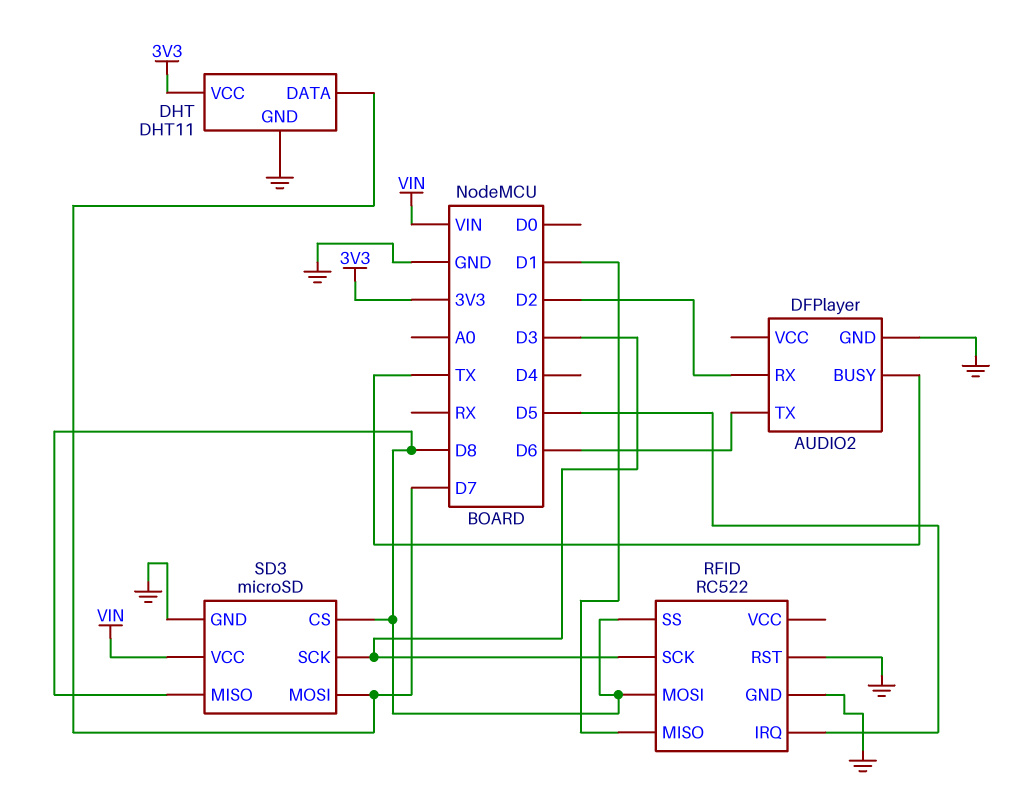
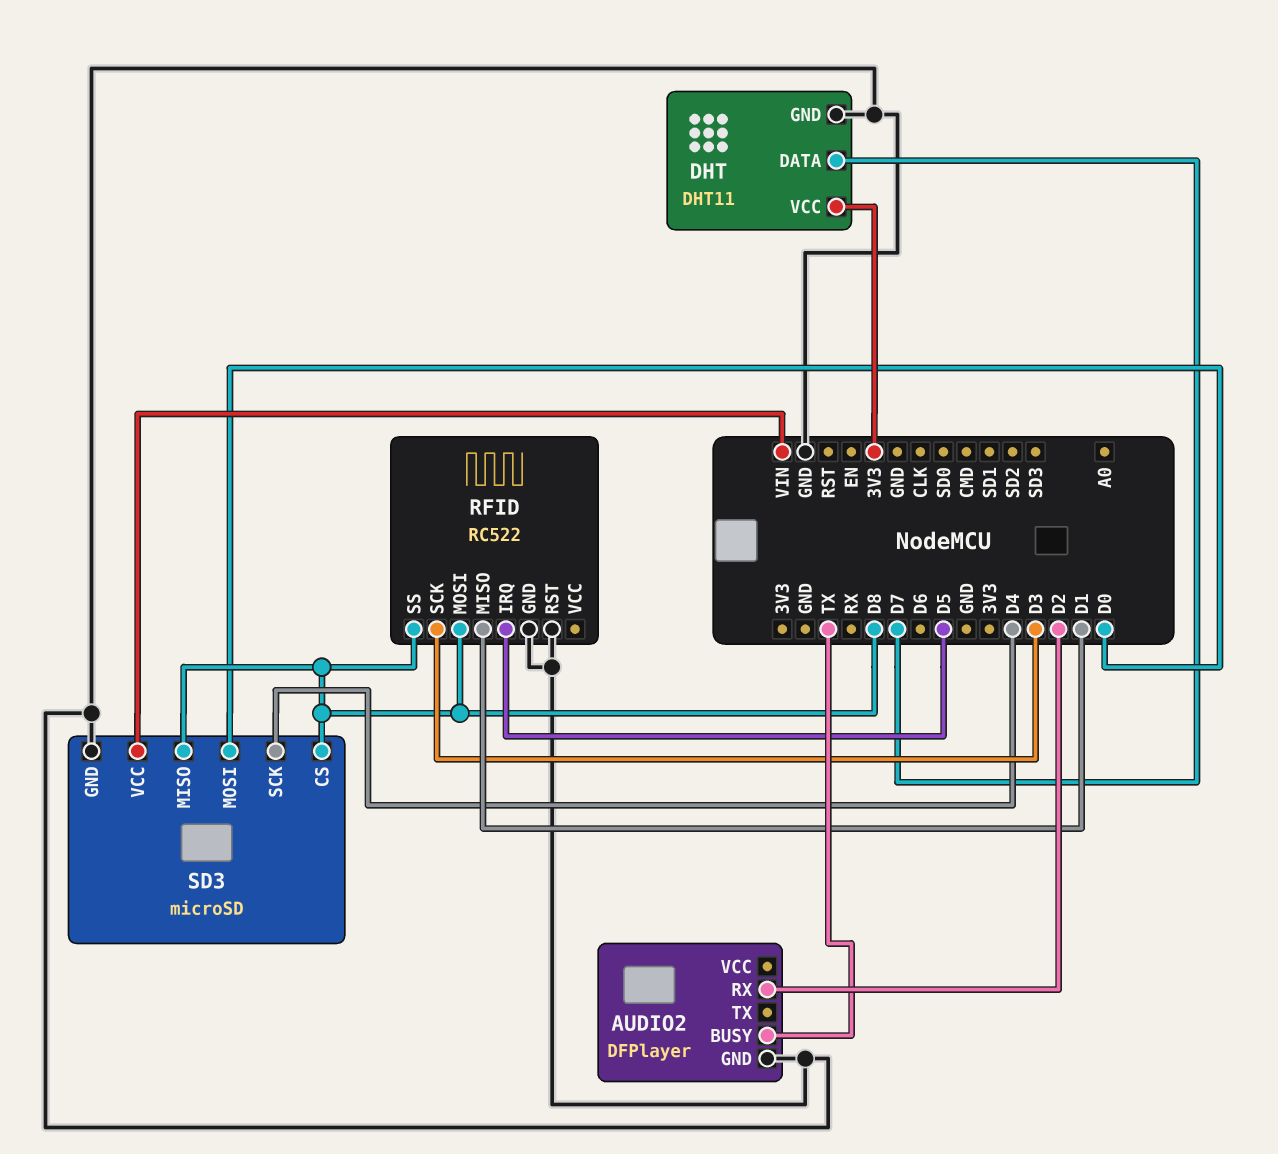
AUDIO2 pin TX: D6 -> none
SD3 pin MOSI: D7 -> D0
SD3 pin SCK: D3 -> D4

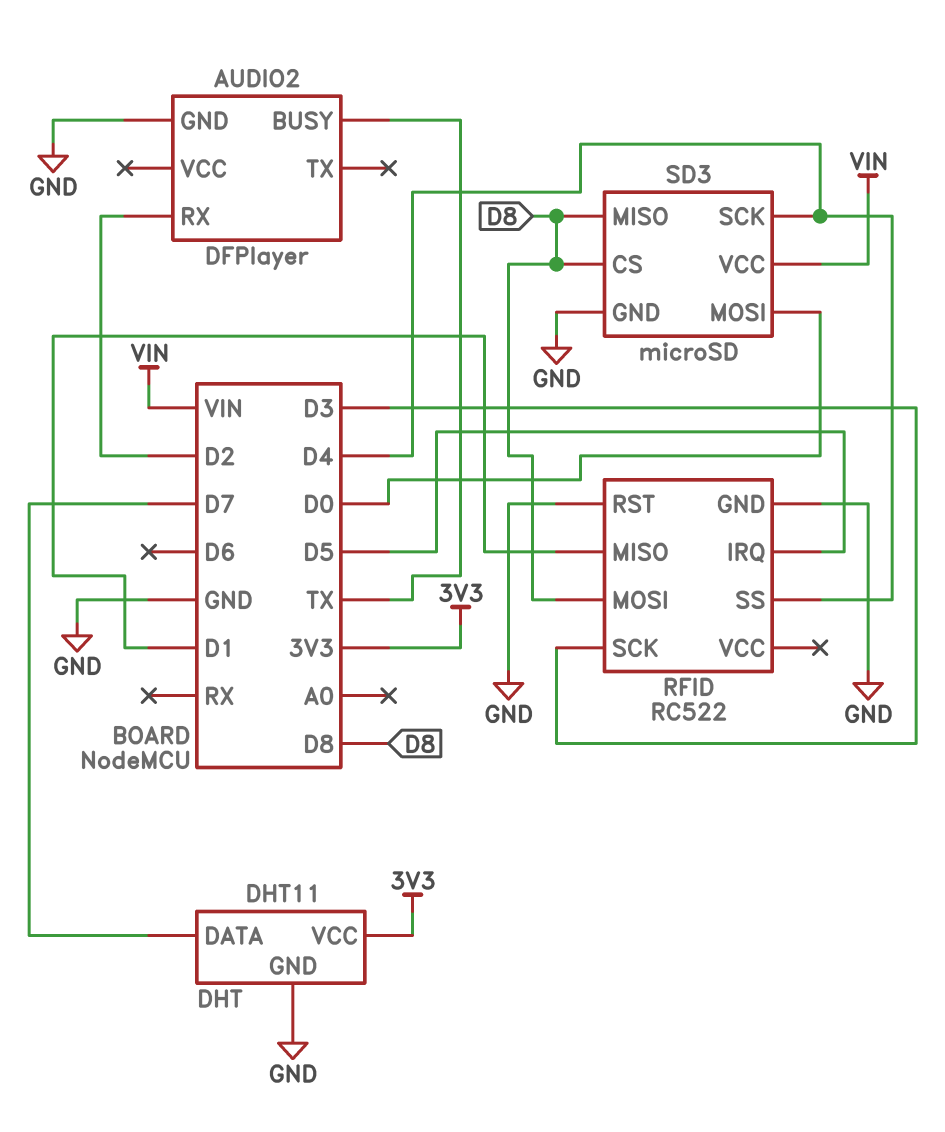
RFID pin SS: D8 -> D4

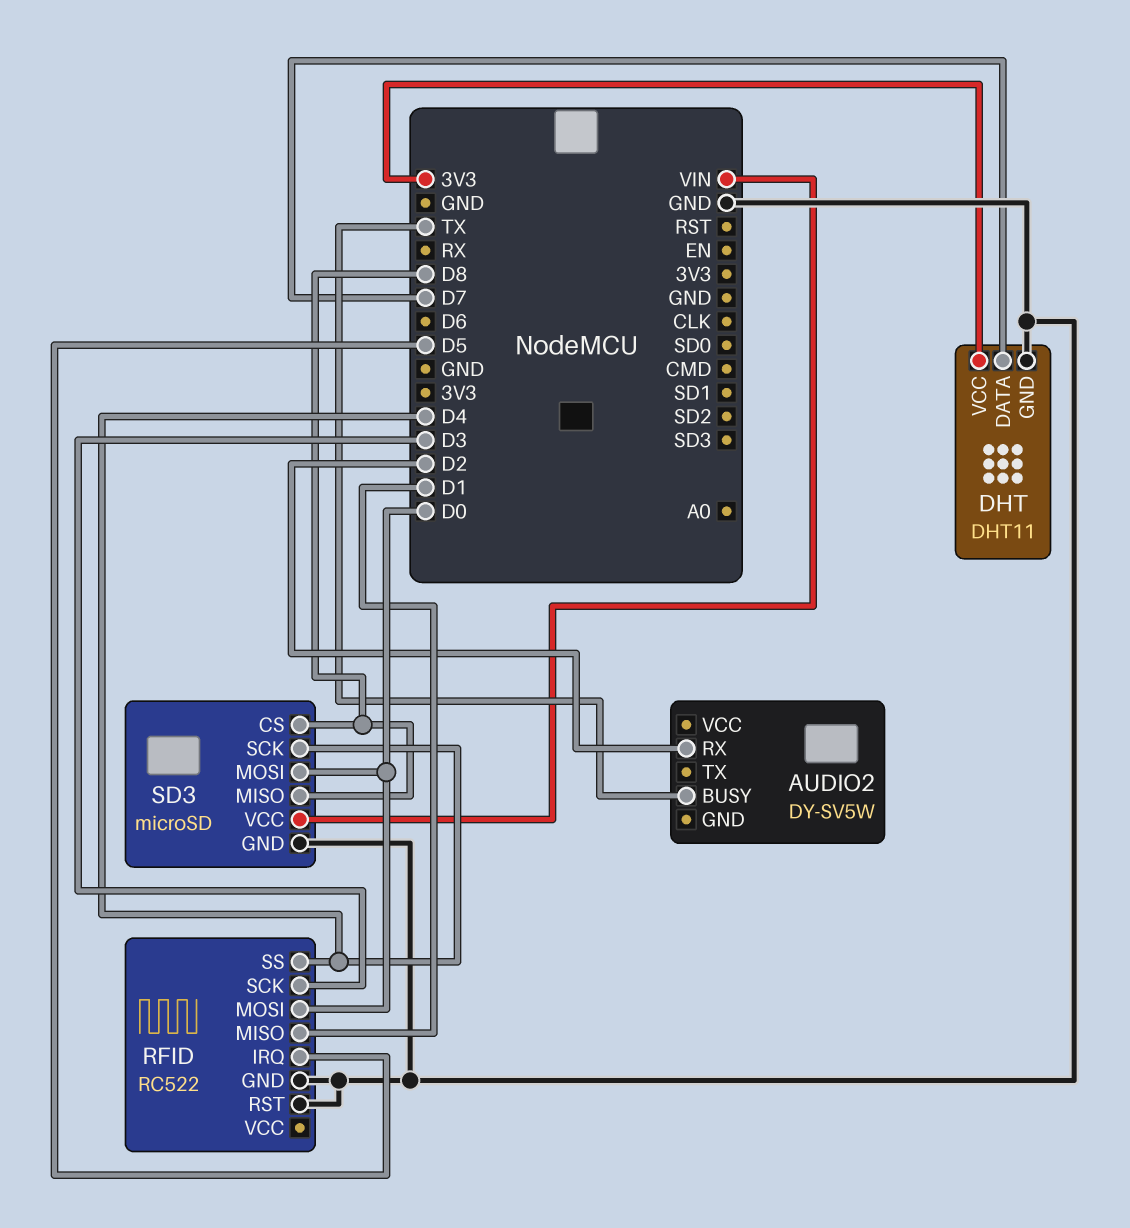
AUDIO2: DFPlayer -> DY-SV5W
AUDIO2 pin GND: GND -> none
RFID pin MOSI: D8 -> D0

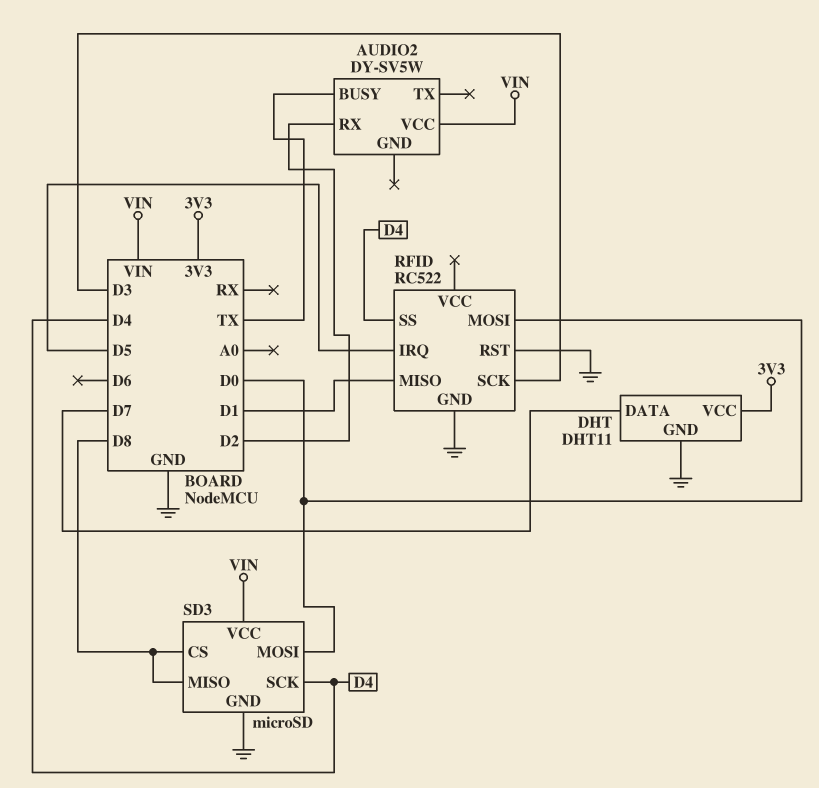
AUDIO2 pin VCC: none -> VIN

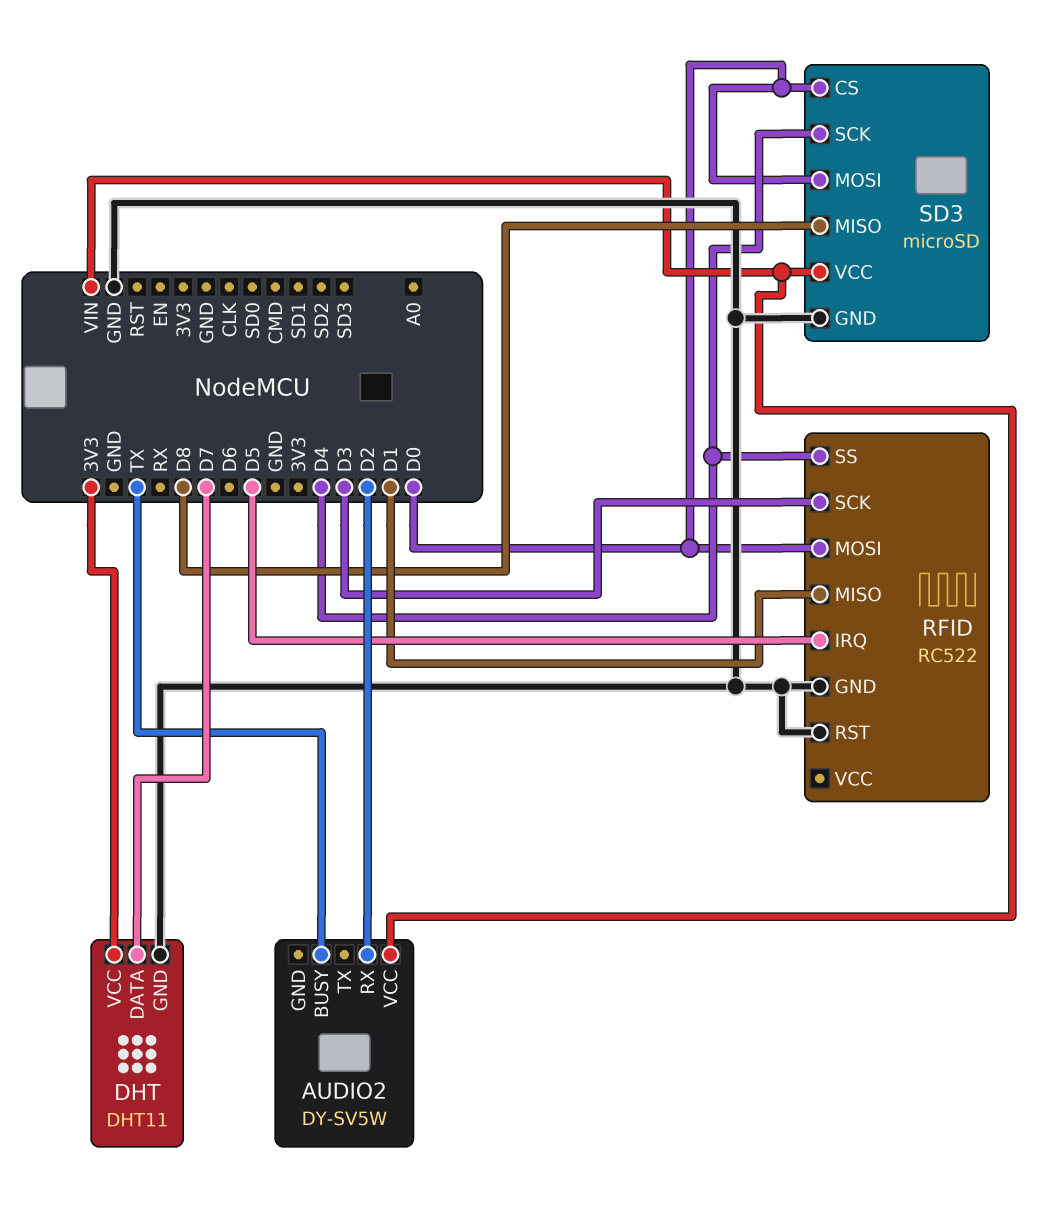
SD3 pin CS: D8 -> D0

